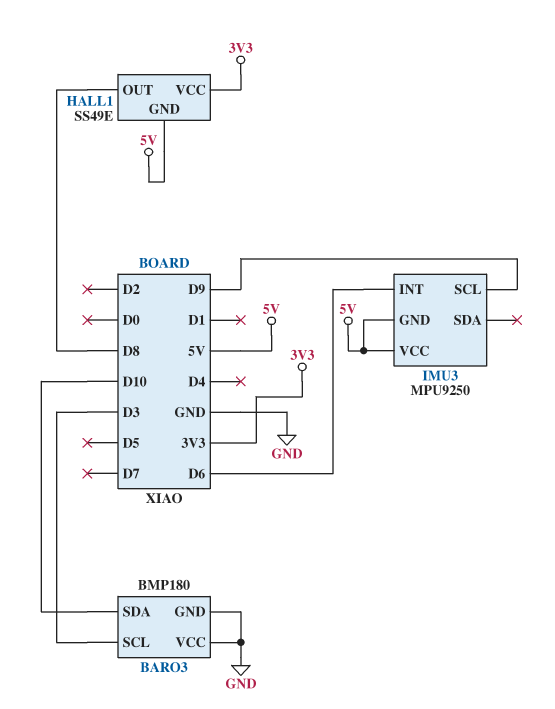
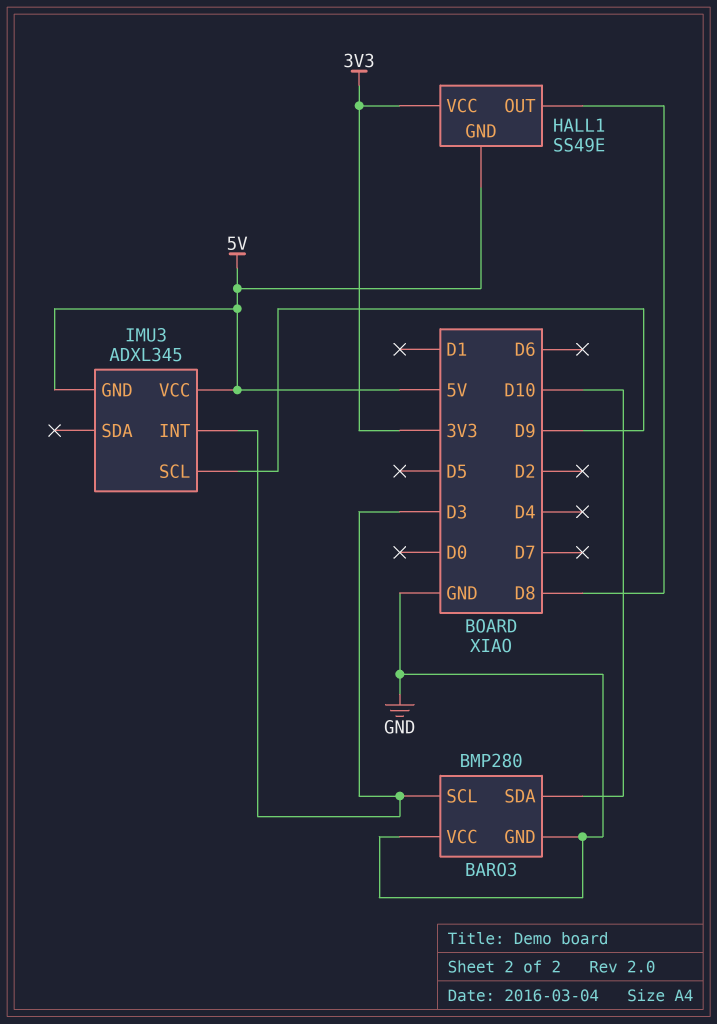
BARO3: BMP180 -> BMP280
IMU3: MPU9250 -> ADXL345
IMU3 pin INT: D6 -> D3

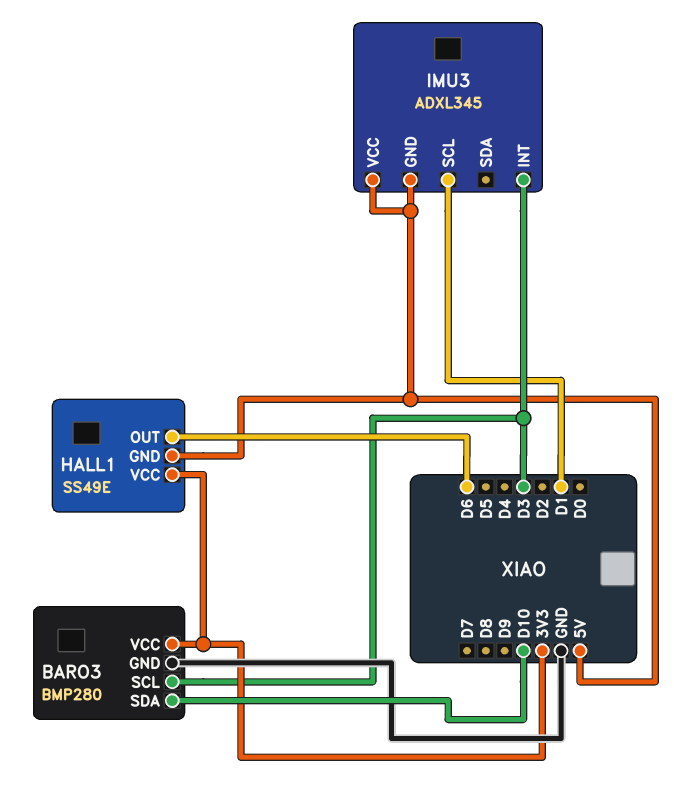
BARO3 pin VCC: GND -> 3V3
HALL1 pin OUT: D8 -> D6
IMU3 pin SCL: D9 -> D1

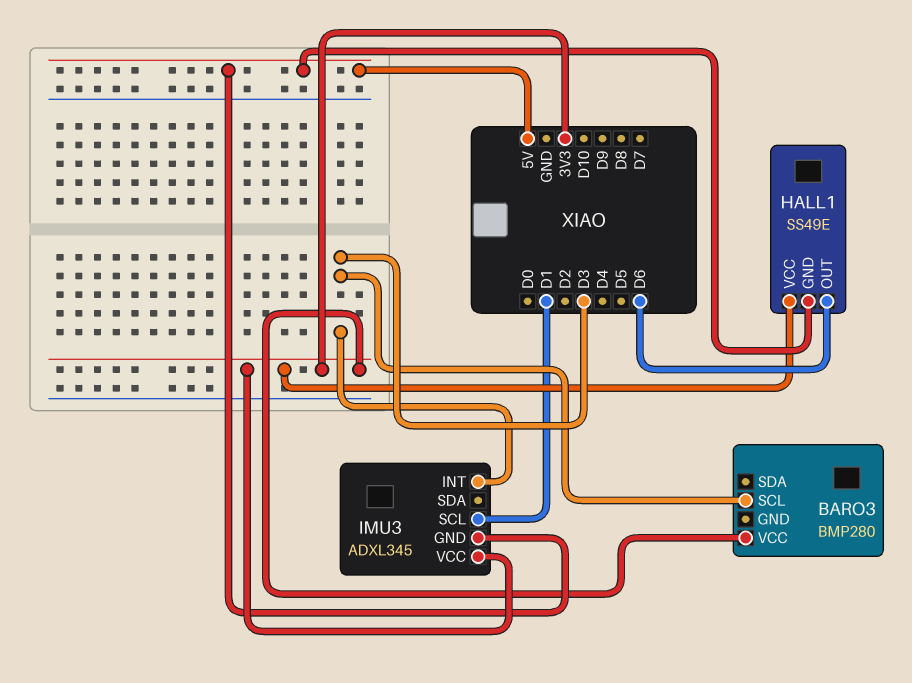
BARO3 pin GND: GND -> none
BARO3 pin SDA: D10 -> none
IMU3 pin VCC: 5V -> 3V3

